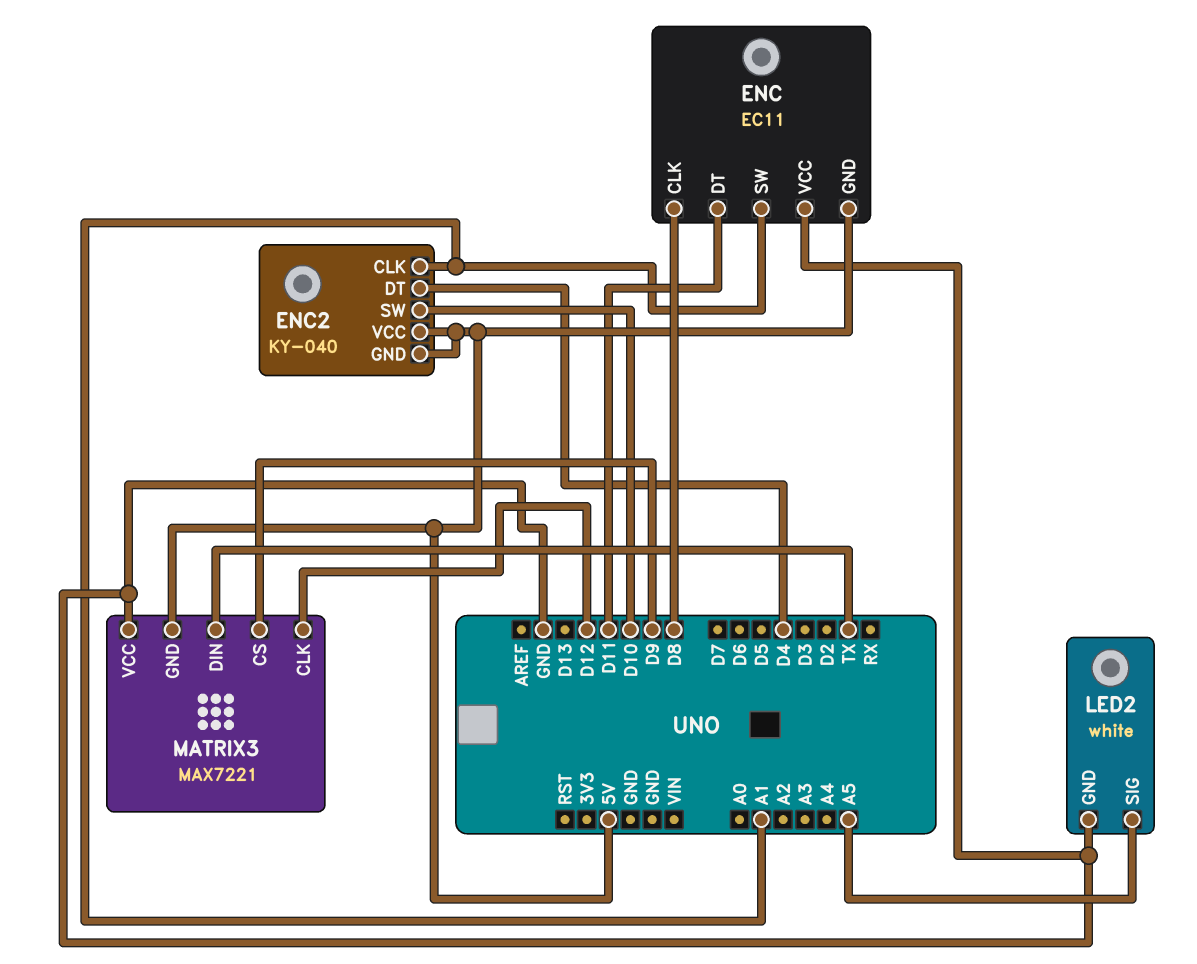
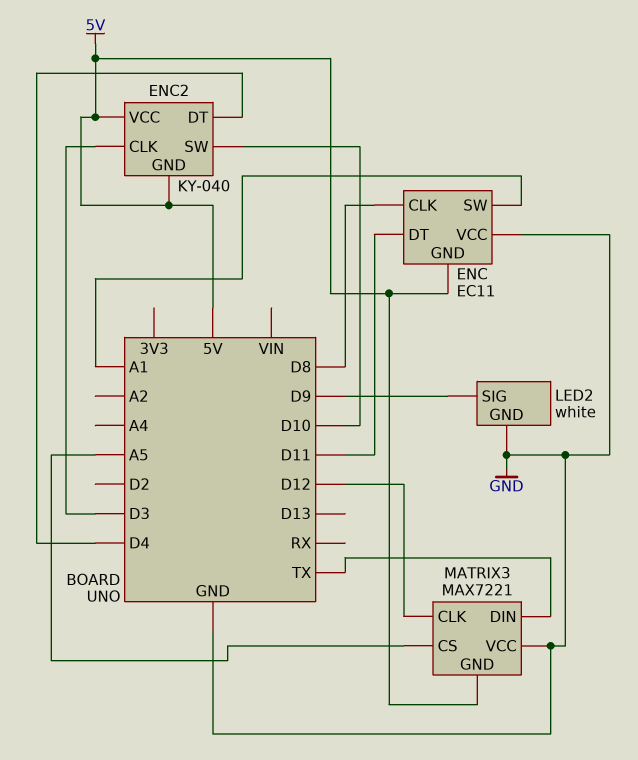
ENC2 pin CLK: A1 -> D3
LED2 pin SIG: A5 -> D9
MATRIX3 pin CS: D9 -> A5

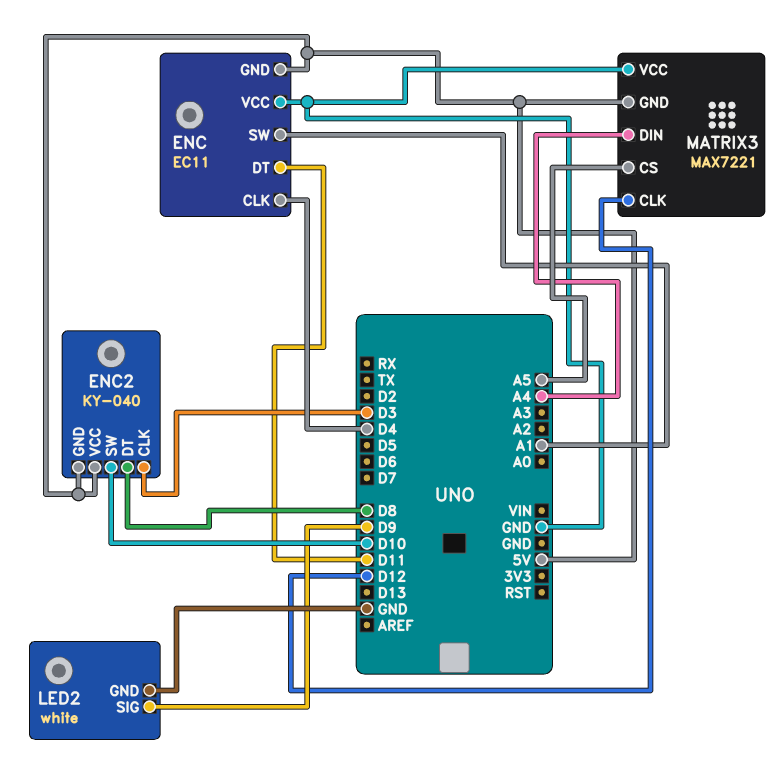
ENC pin CLK: D8 -> D4
ENC2 pin DT: D4 -> D8
MATRIX3 pin DIN: TX -> A4

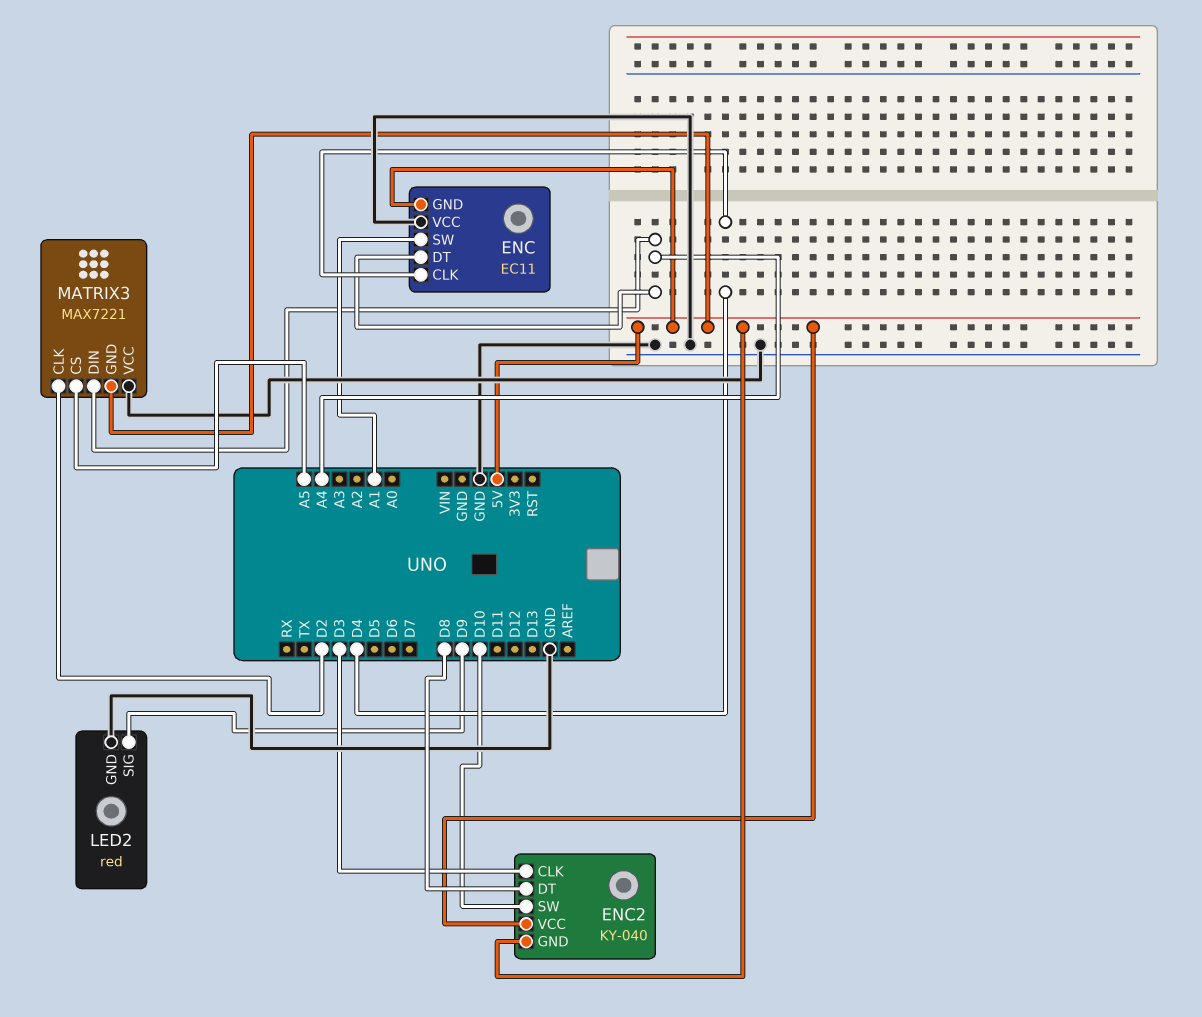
ENC pin DT: D11 -> A4
LED2: white -> red
MATRIX3 pin CLK: D12 -> D2

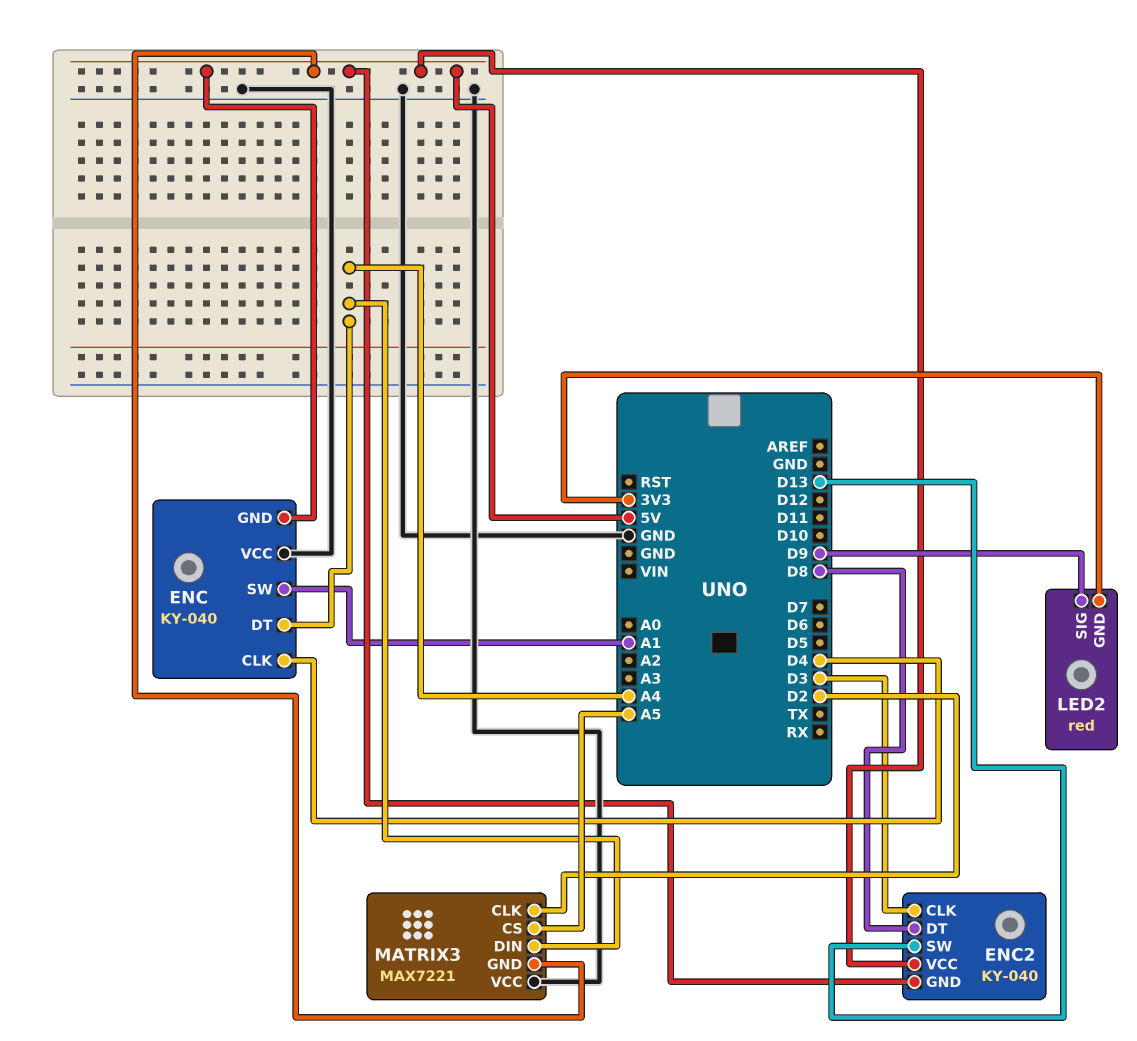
ENC: EC11 -> KY-040
ENC2 pin SW: D10 -> D13
LED2 pin GND: GND -> 3V3

